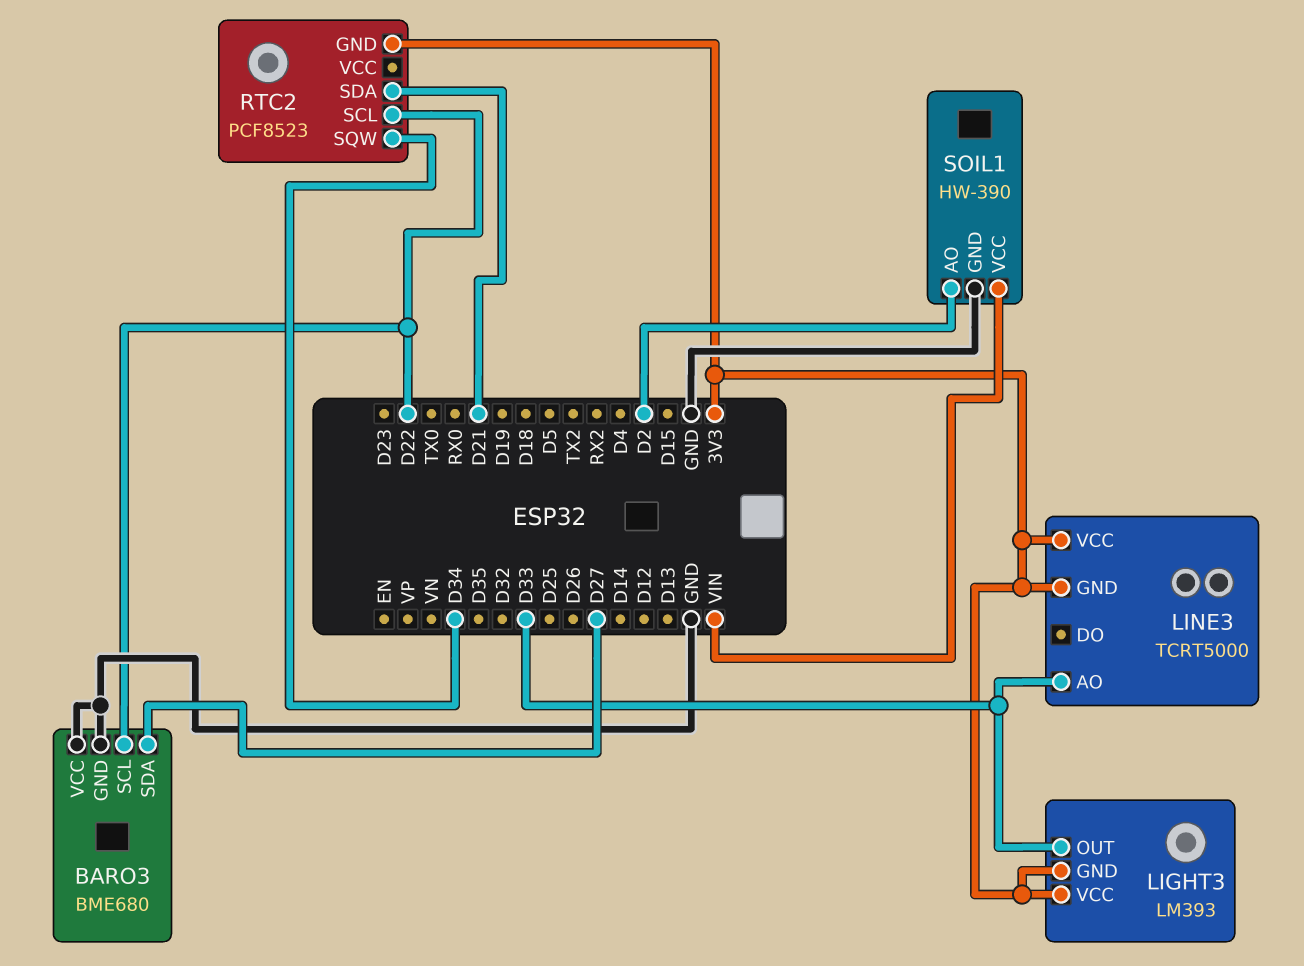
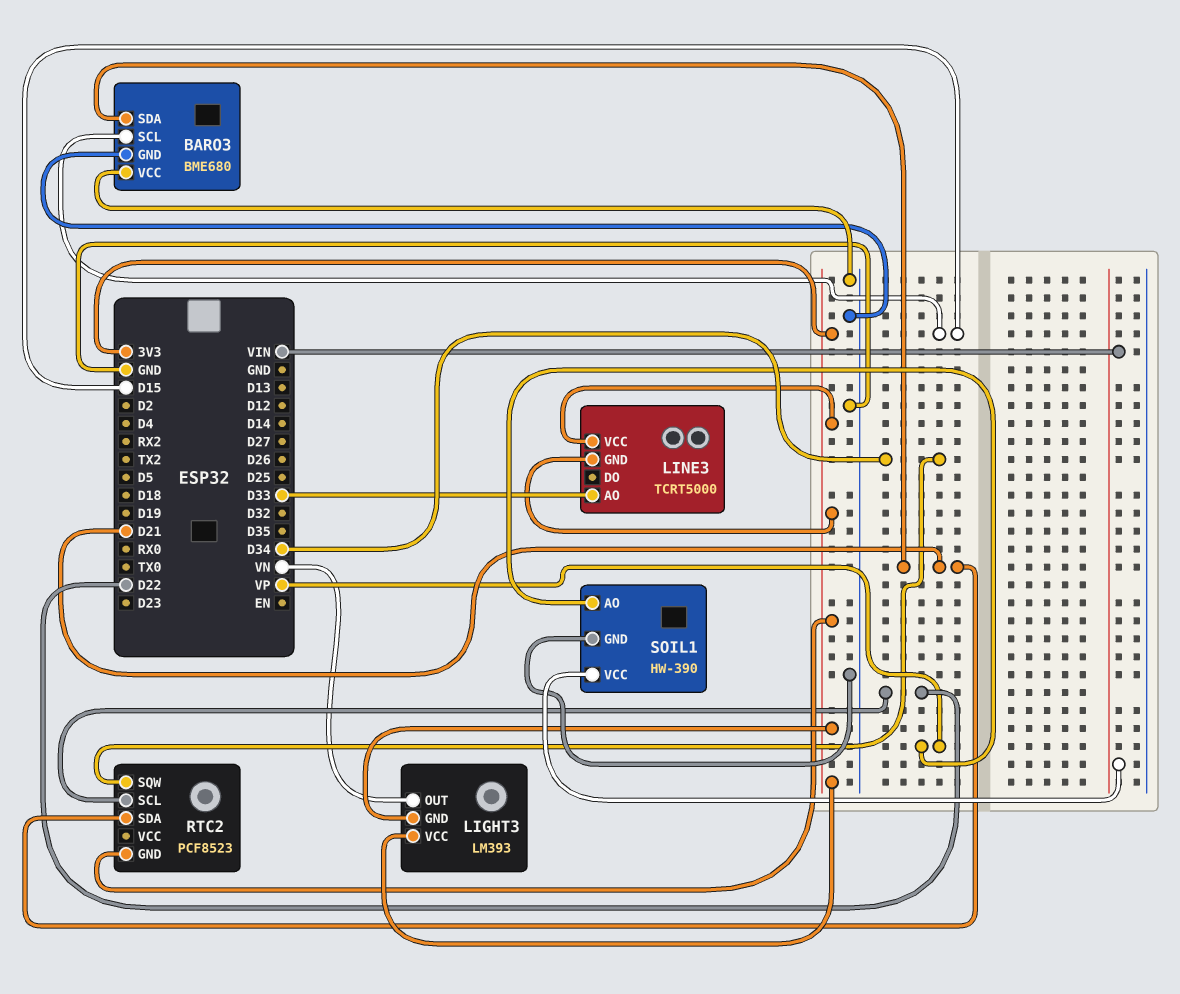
BARO3 pin SCL: D22 -> D15
BARO3 pin SDA: D27 -> D21
LIGHT3 pin OUT: D33 -> VN
SOIL1 pin AO: D2 -> VP

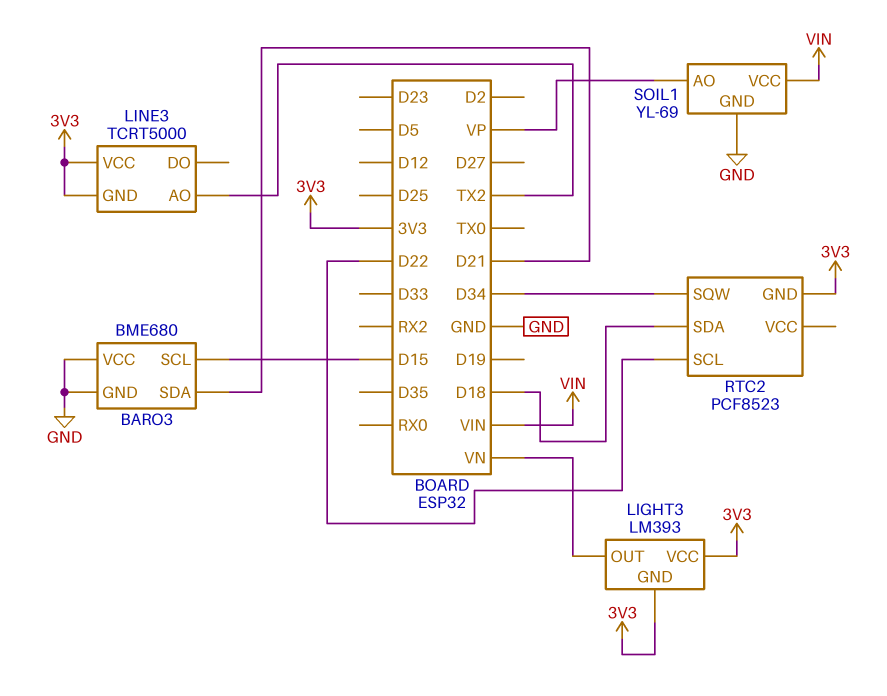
LINE3 pin AO: D33 -> TX2
RTC2 pin SDA: D21 -> D18
SOIL1: HW-390 -> YL-69

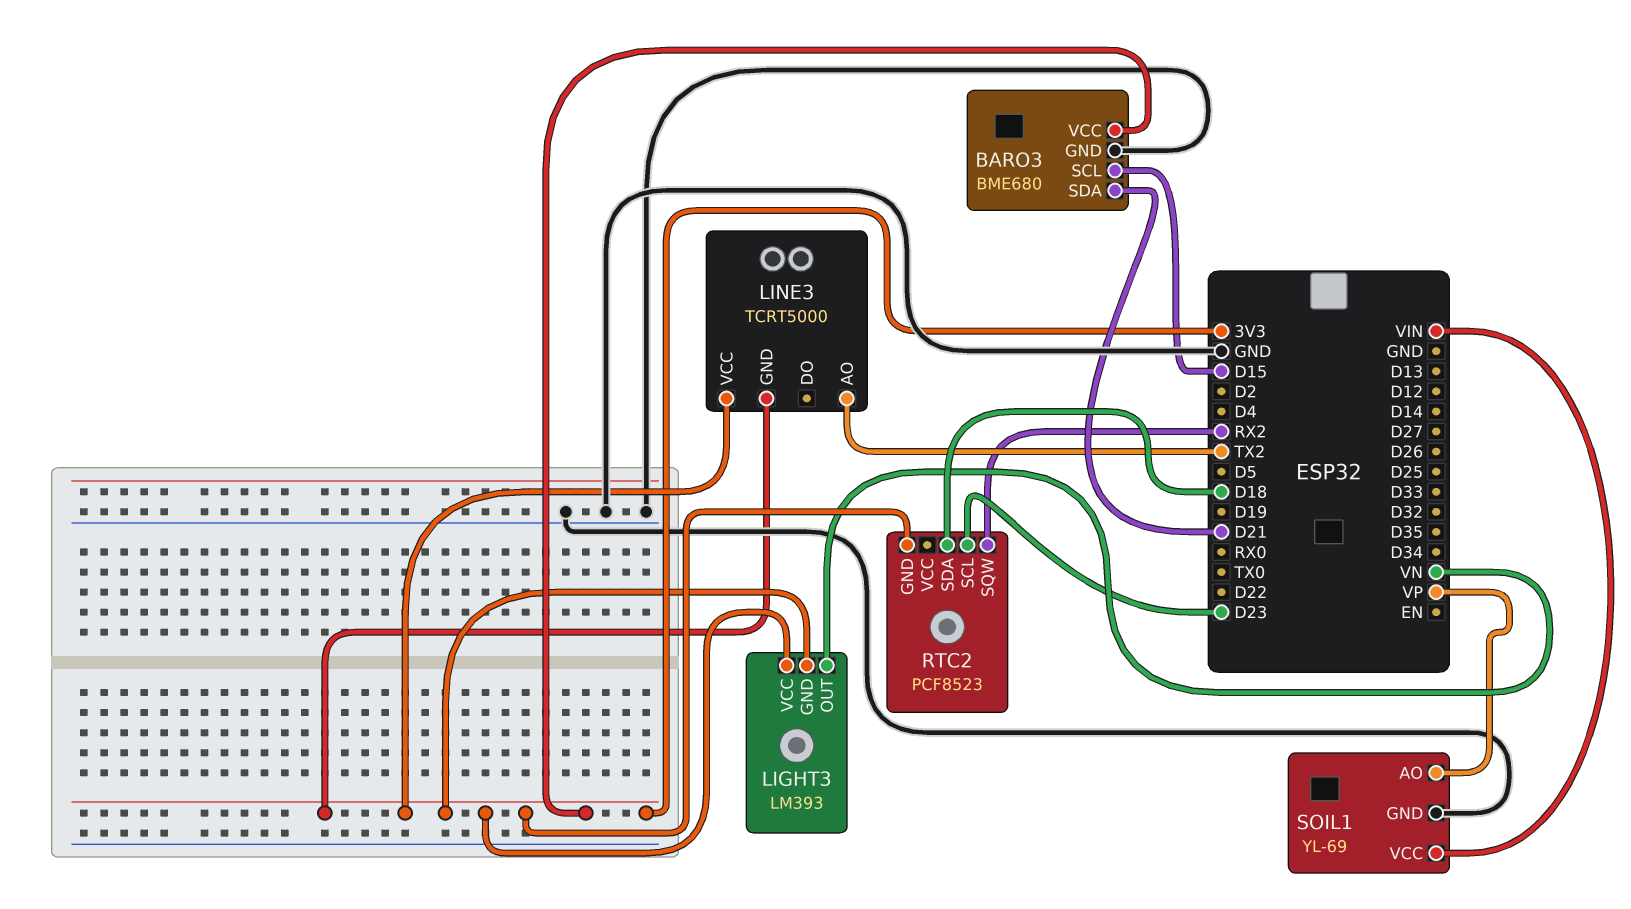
BARO3 pin VCC: GND -> 3V3
RTC2 pin SCL: D22 -> D23
RTC2 pin SQW: D34 -> RX2

